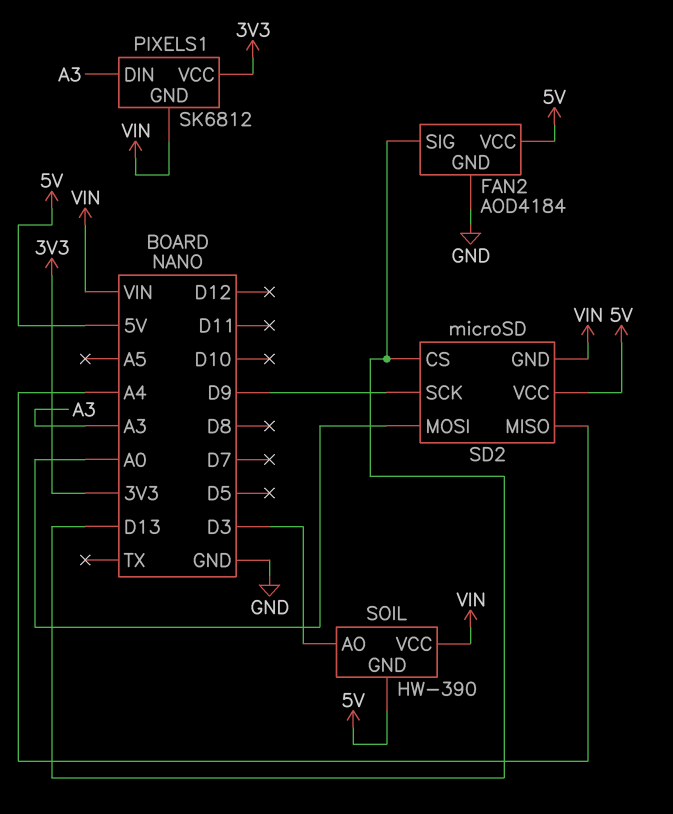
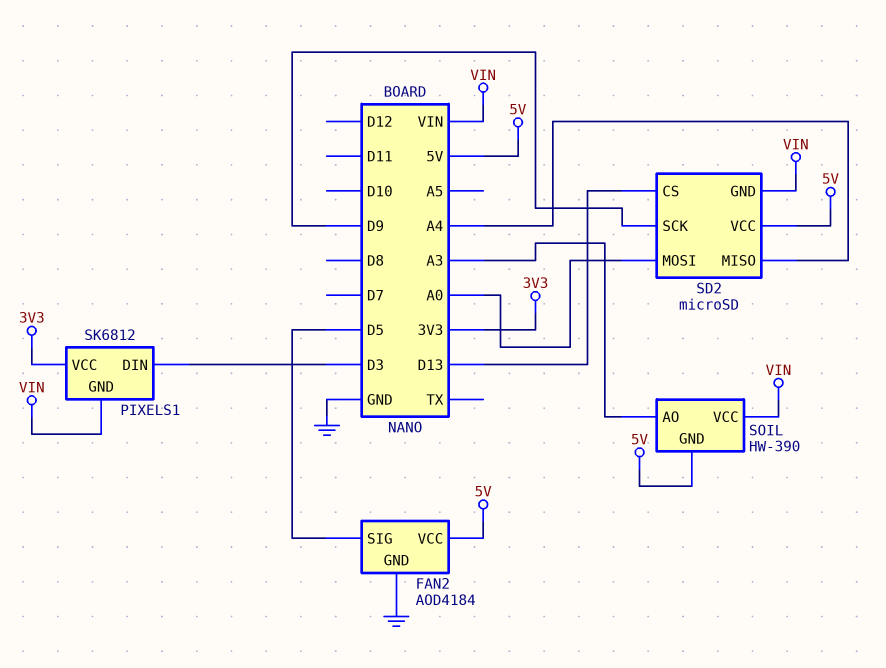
FAN2 pin SIG: D13 -> D5
PIXELS1 pin DIN: A3 -> D3
SOIL pin AO: D3 -> A3

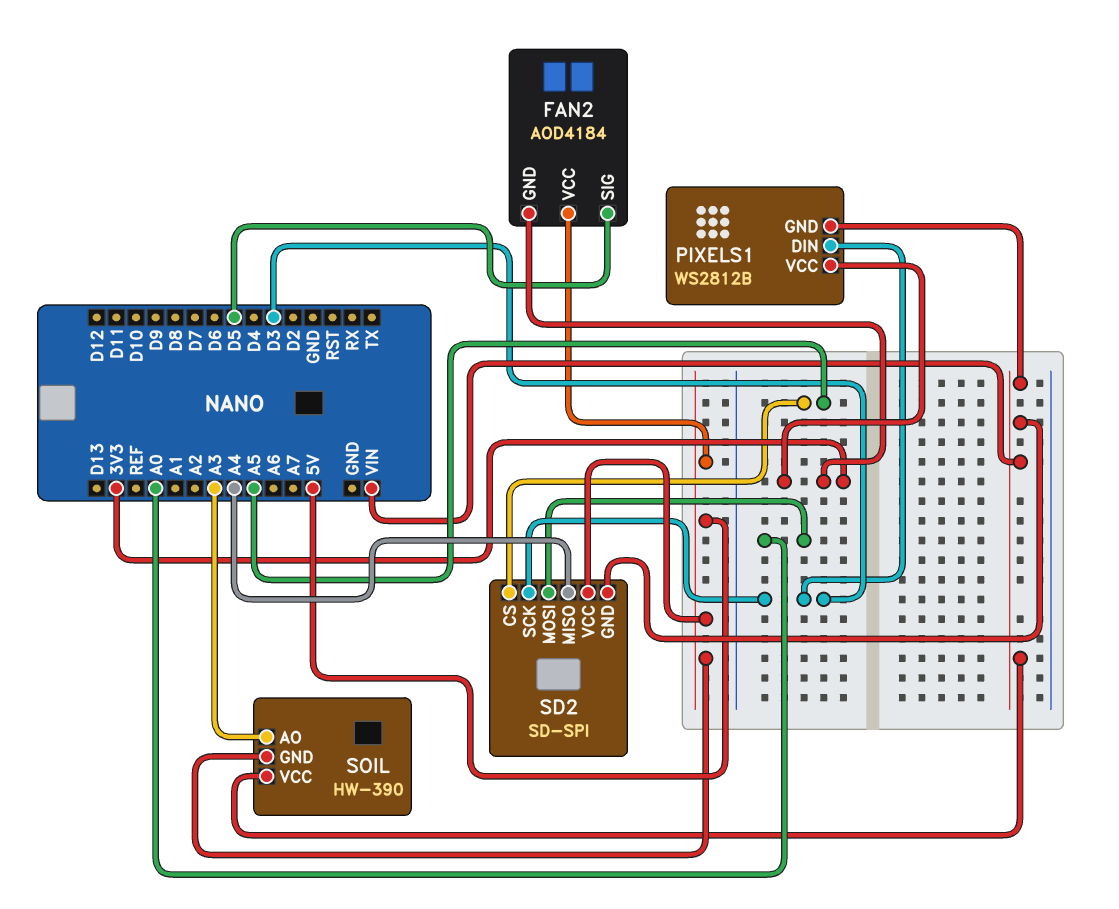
FAN2 pin GND: GND -> 3V3
PIXELS1: SK6812 -> WS2812B
SD2: microSD -> SD-SPI
SD2 pin CS: D13 -> A5
SD2 pin SCK: D9 -> D3

